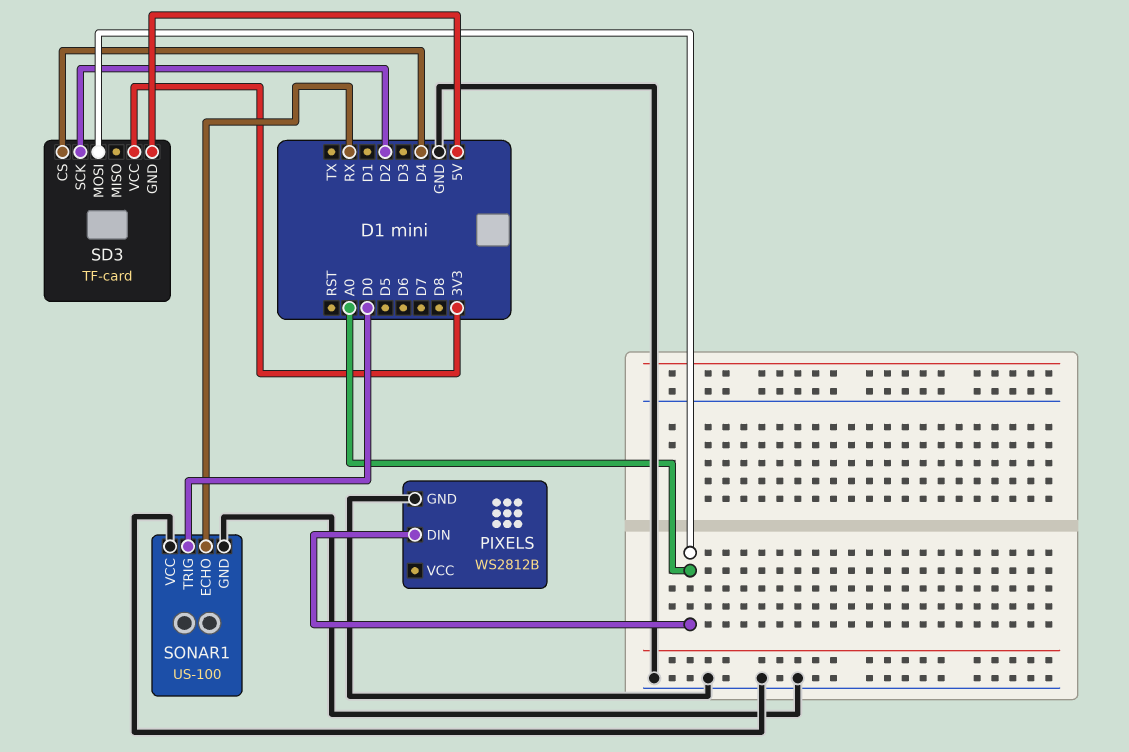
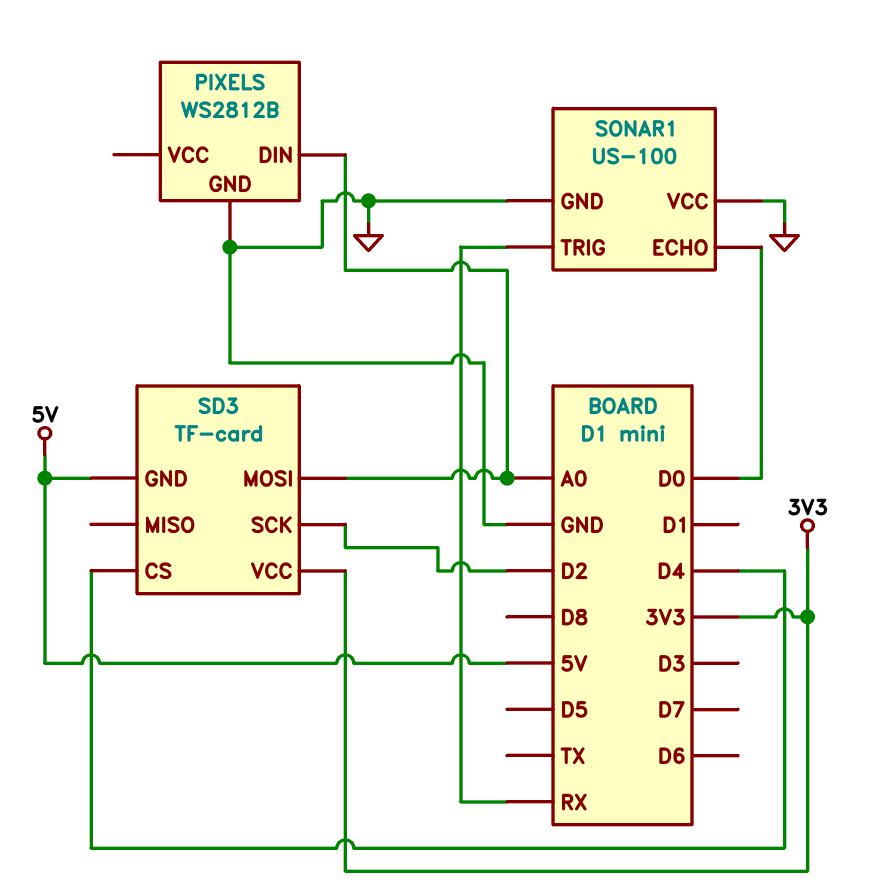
SONAR1 pin ECHO: RX -> D0
SONAR1 pin TRIG: D0 -> RX

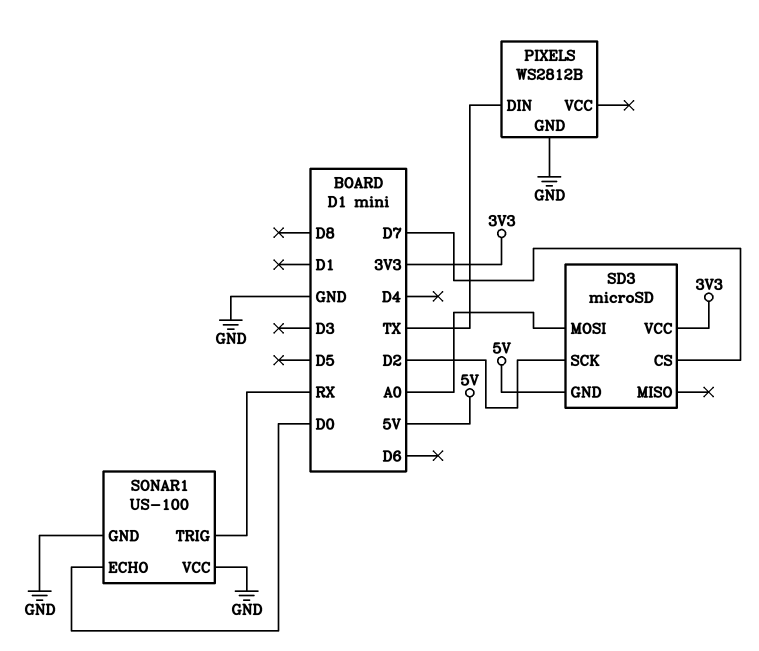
PIXELS pin DIN: A0 -> TX
SD3: TF-card -> microSD
SD3 pin CS: D4 -> D7

